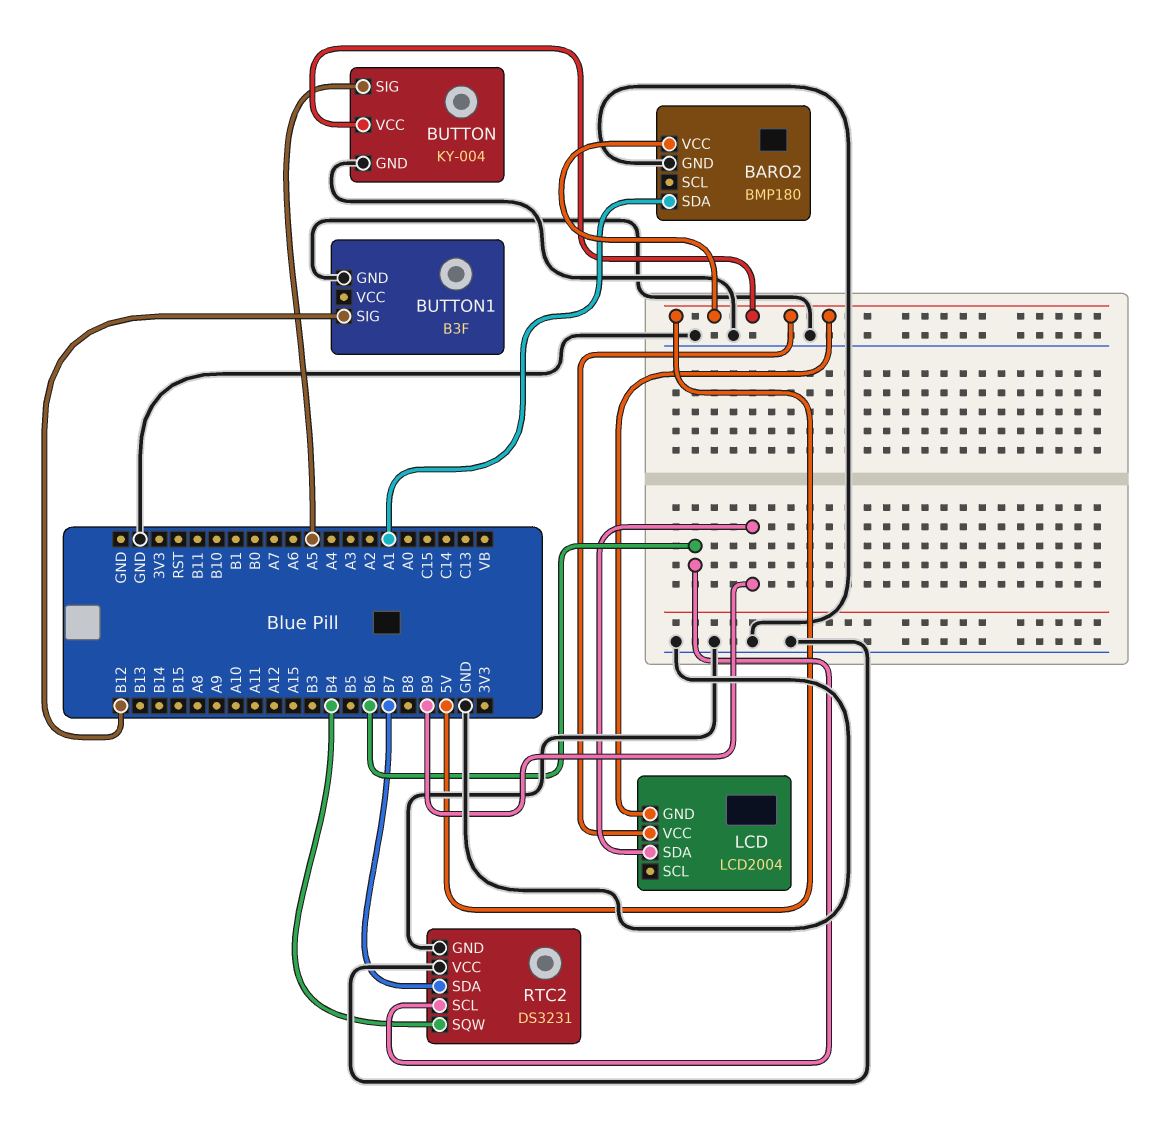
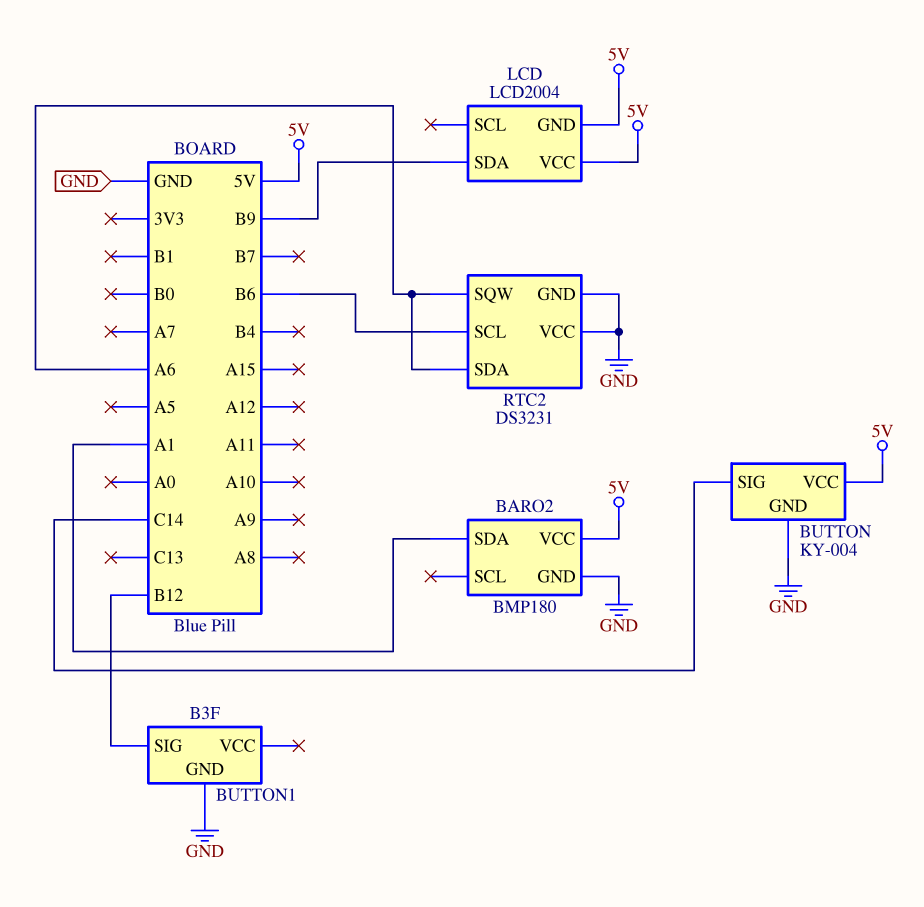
BUTTON pin SIG: A5 -> C14
RTC2 pin SDA: B7 -> A6
RTC2 pin SQW: B4 -> A6

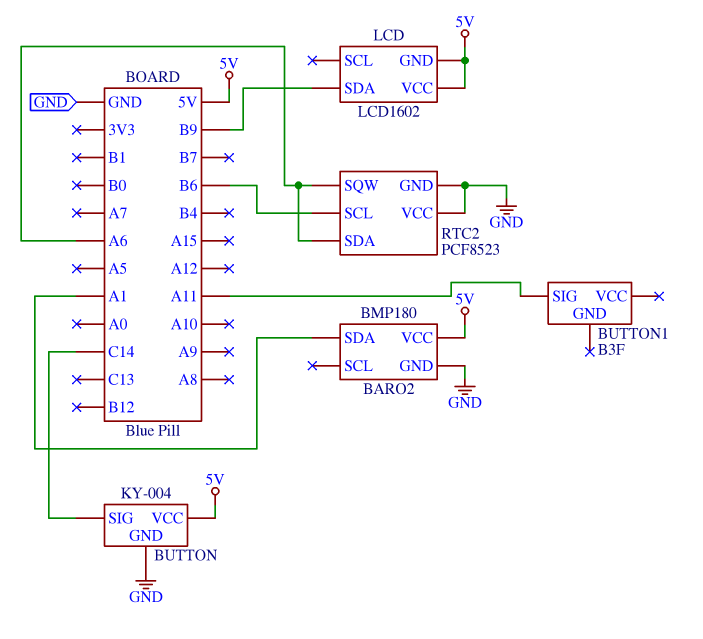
BUTTON1 pin GND: GND -> none
BUTTON1 pin SIG: B12 -> A11
LCD: LCD2004 -> LCD1602
RTC2: DS3231 -> PCF8523

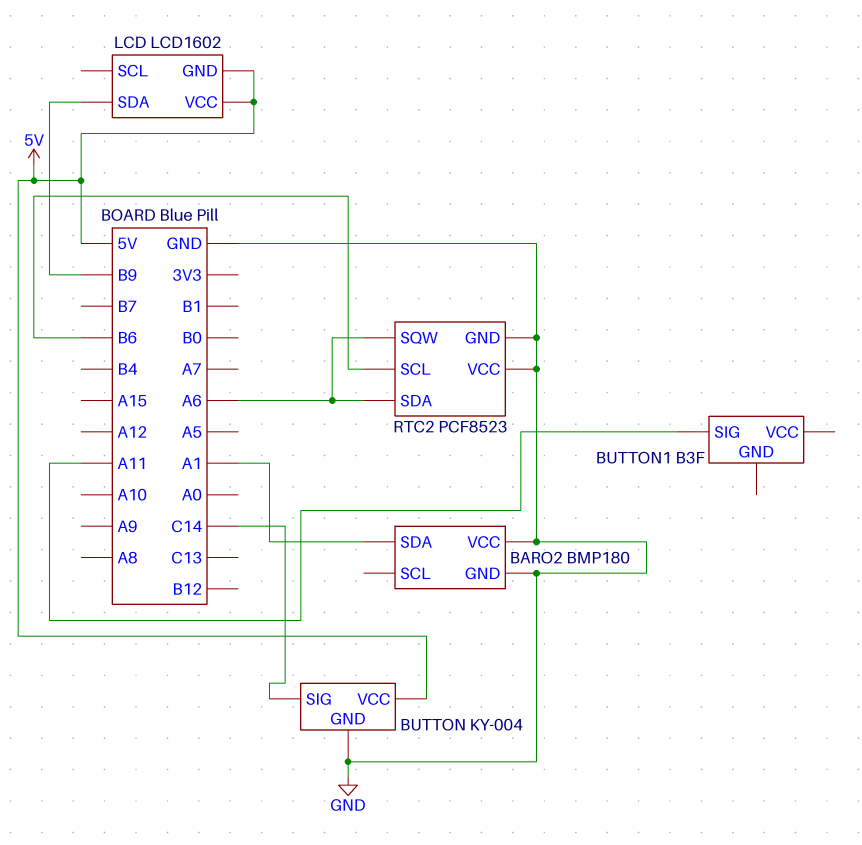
BARO2 pin VCC: 5V -> GND

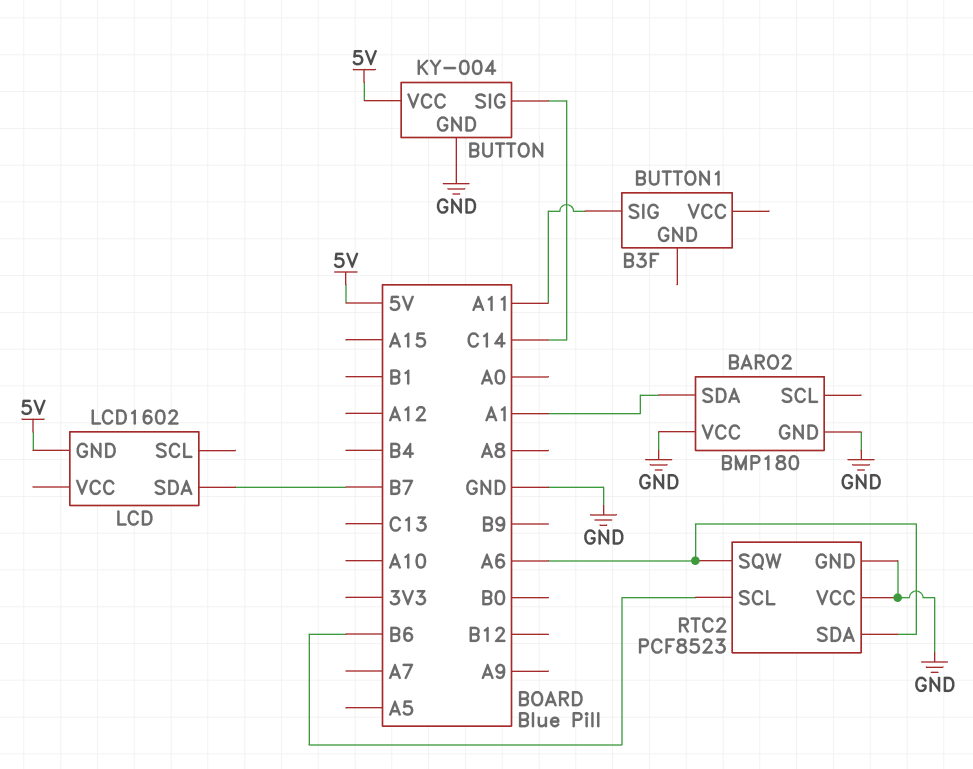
LCD pin SDA: B9 -> B7
LCD pin VCC: 5V -> none

